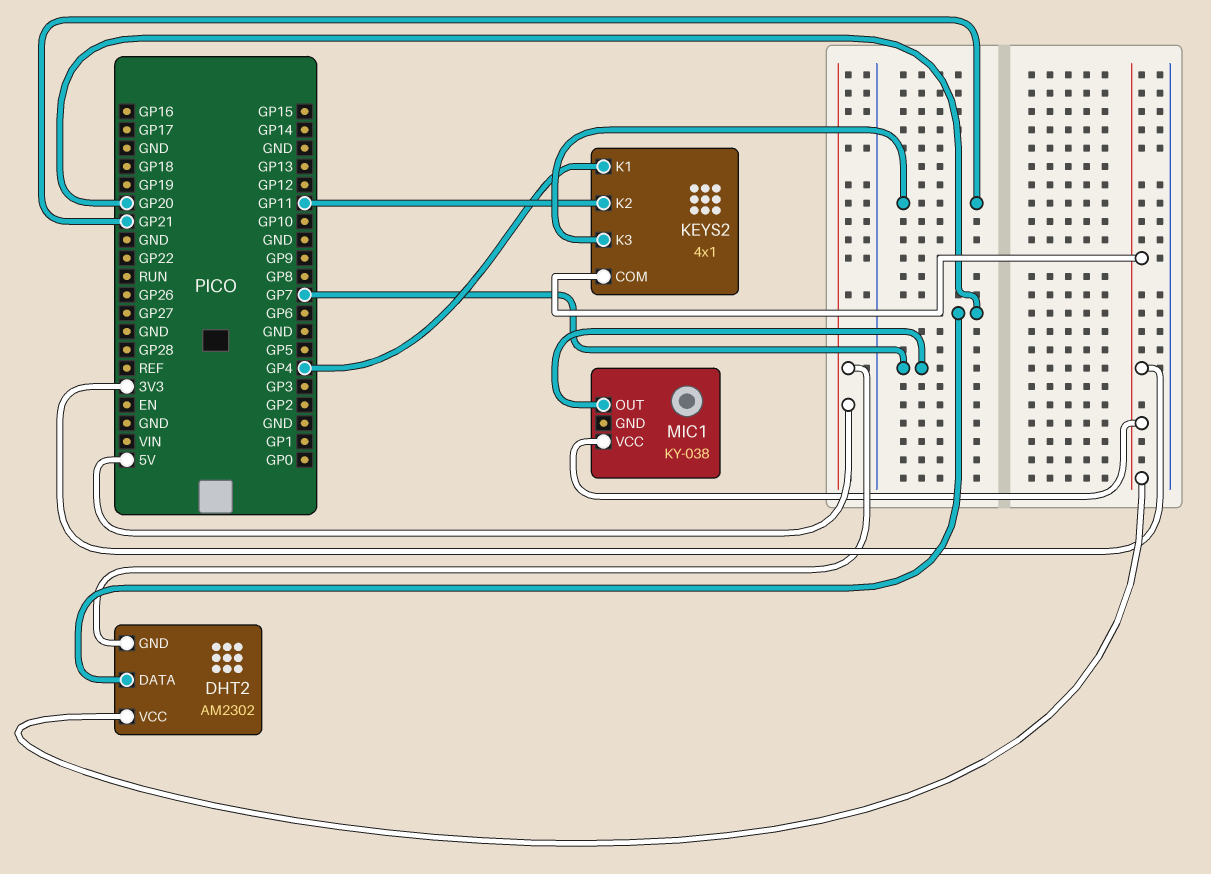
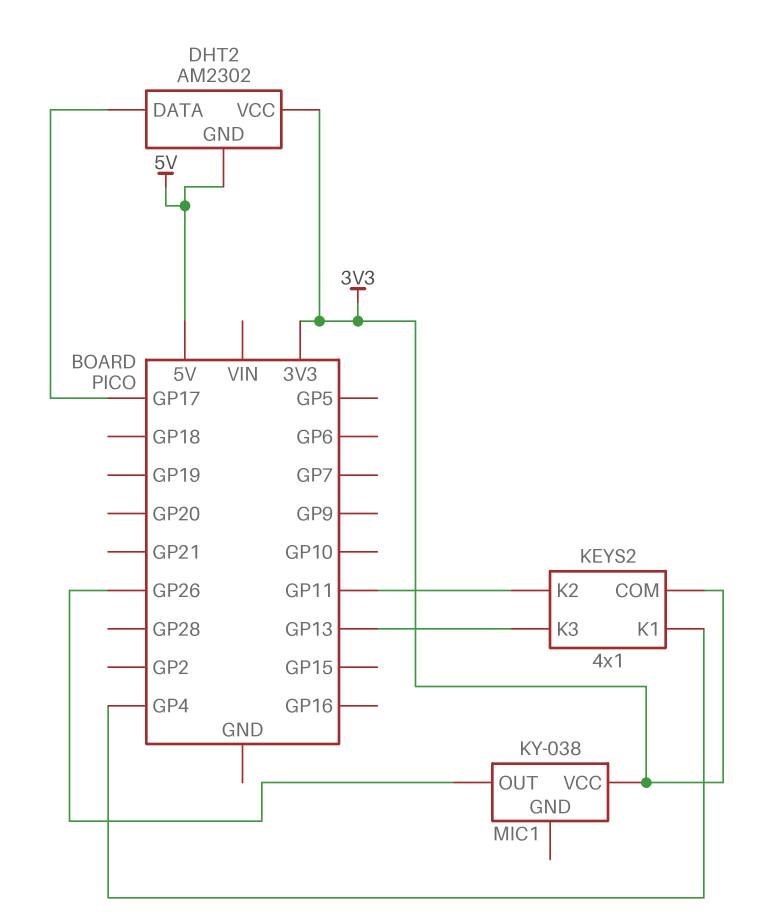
DHT2 pin DATA: GP20 -> GP17
KEYS2 pin K3: GP21 -> GP13
MIC1 pin OUT: GP7 -> GP26

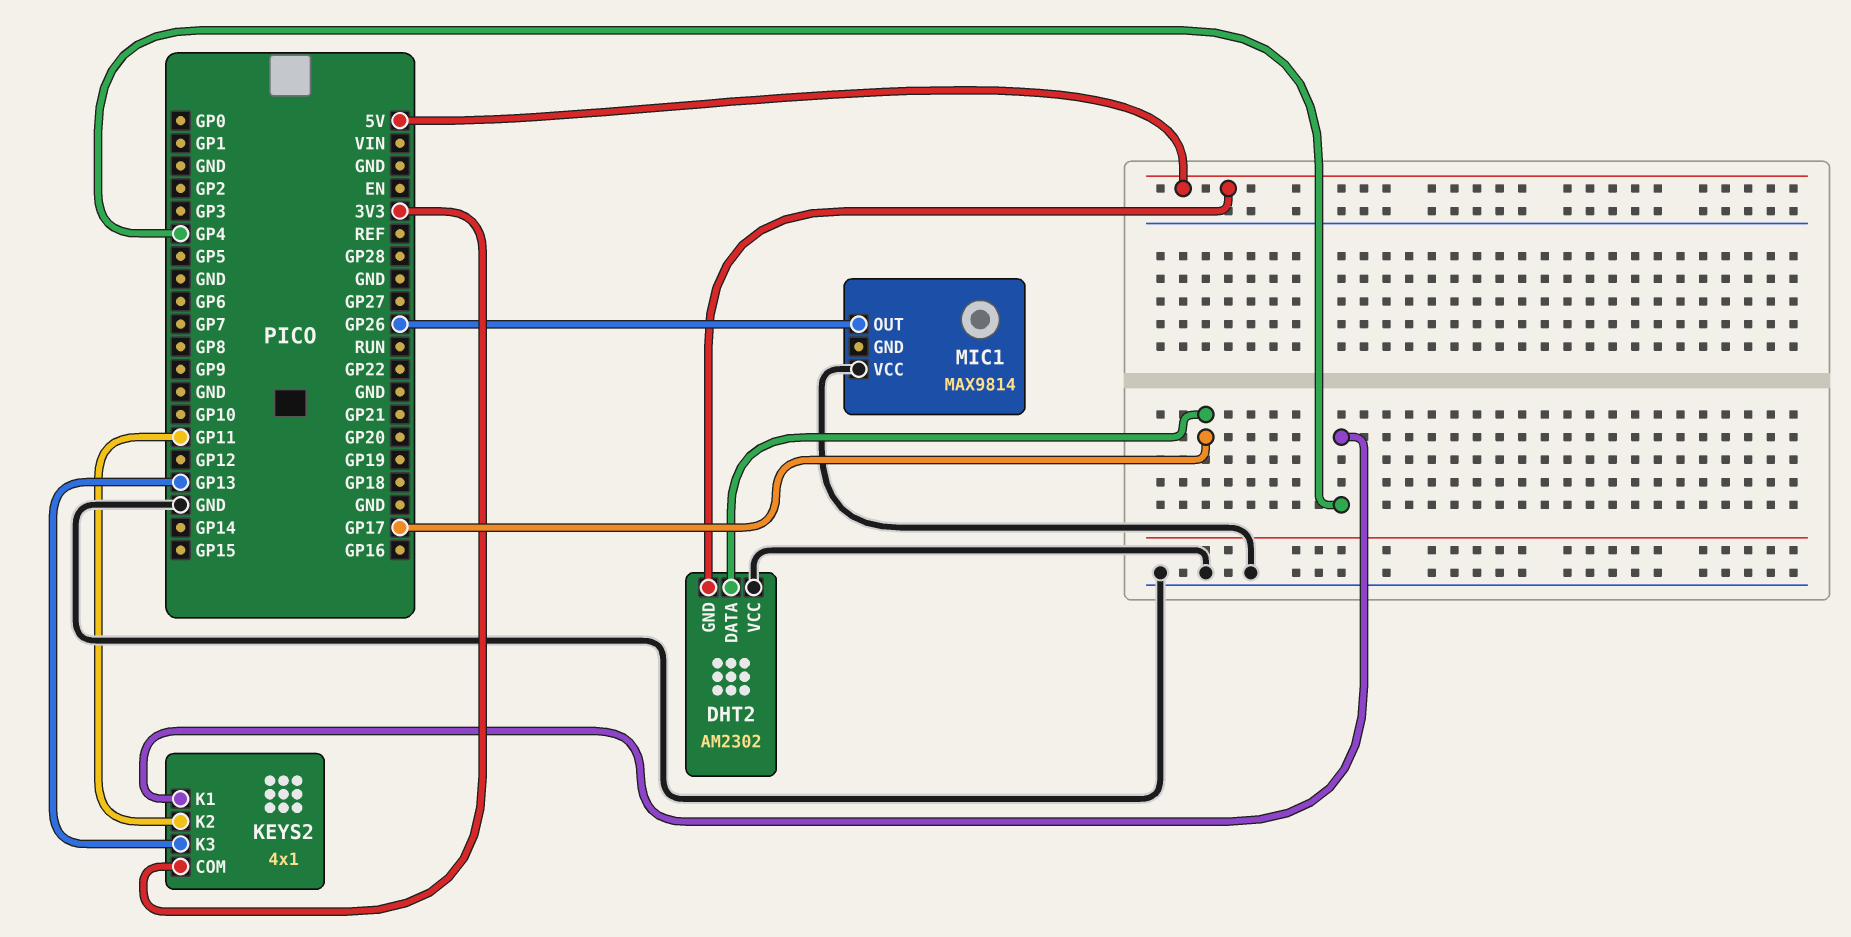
DHT2 pin VCC: 3V3 -> GND
MIC1: KY-038 -> MAX9814
MIC1 pin VCC: 3V3 -> GND

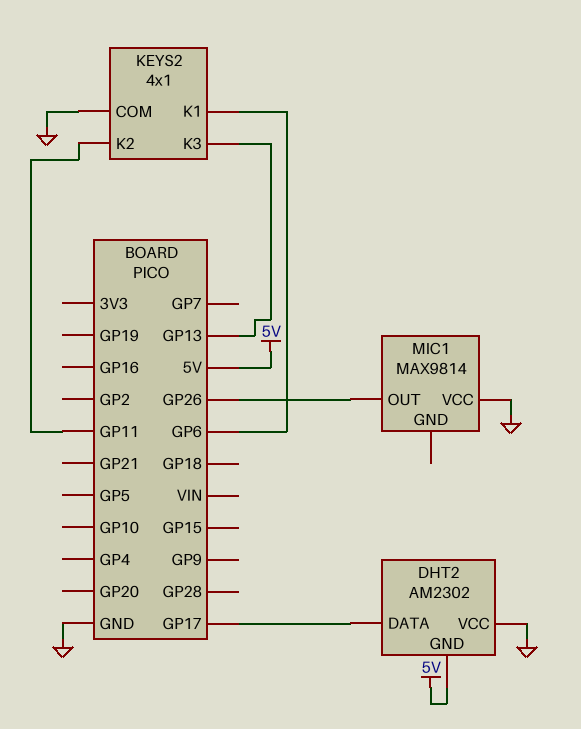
KEYS2 pin COM: 3V3 -> GND
KEYS2 pin K1: GP4 -> GP6

